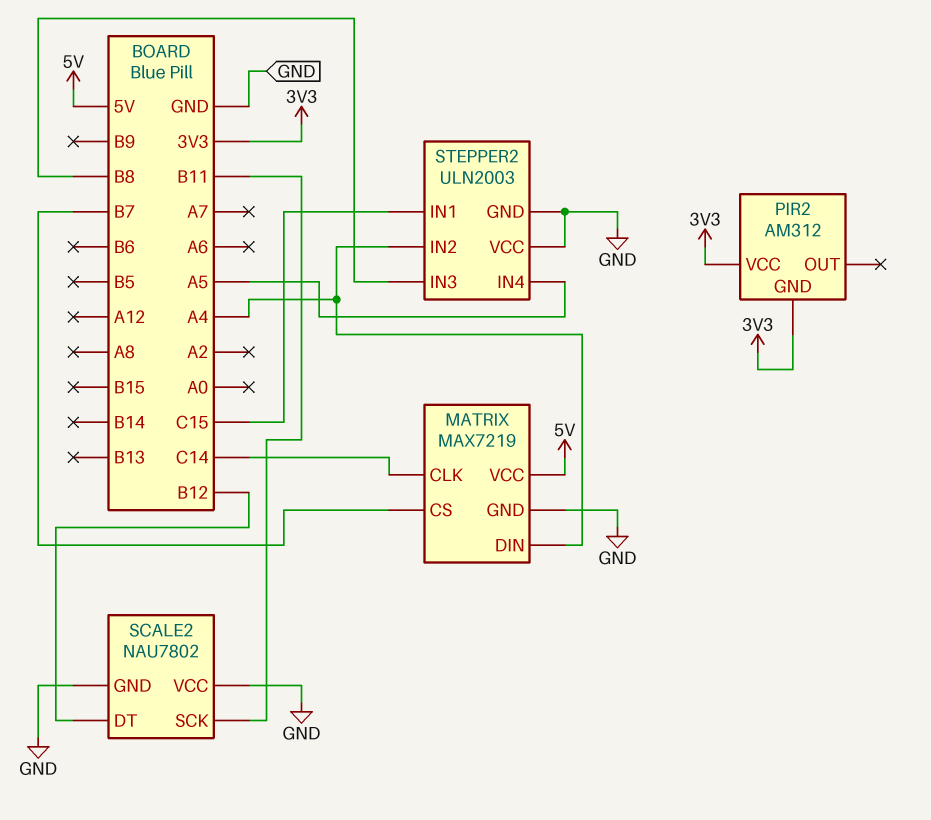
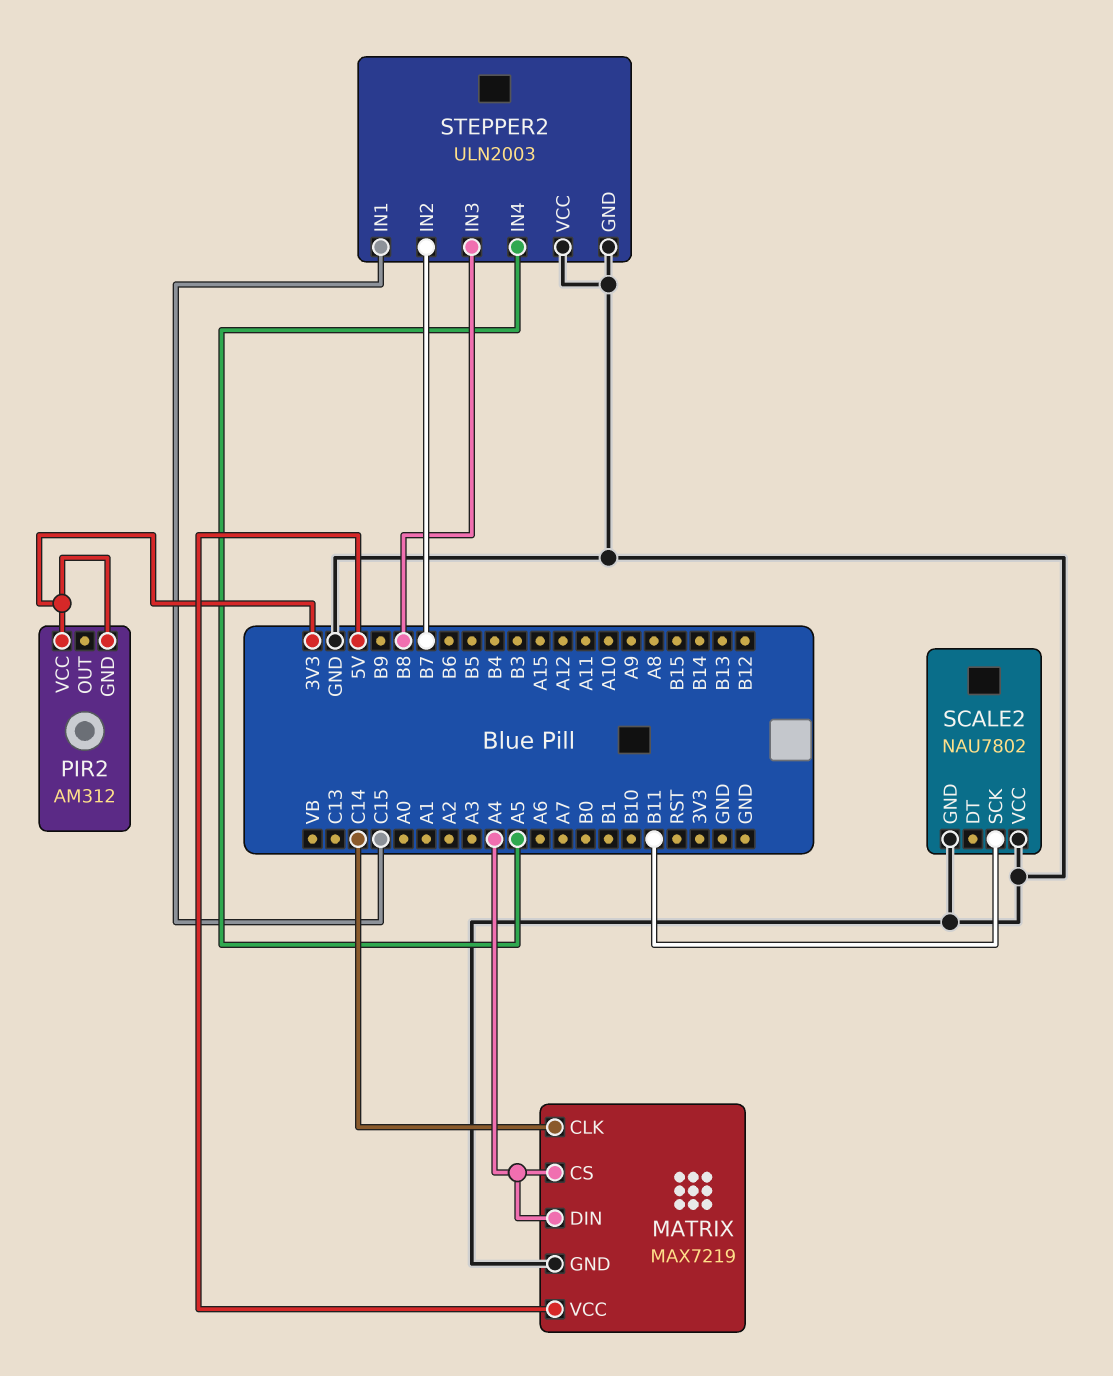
MATRIX pin CS: B7 -> A4
SCALE2 pin DT: B12 -> none
STEPPER2 pin IN2: A4 -> B7

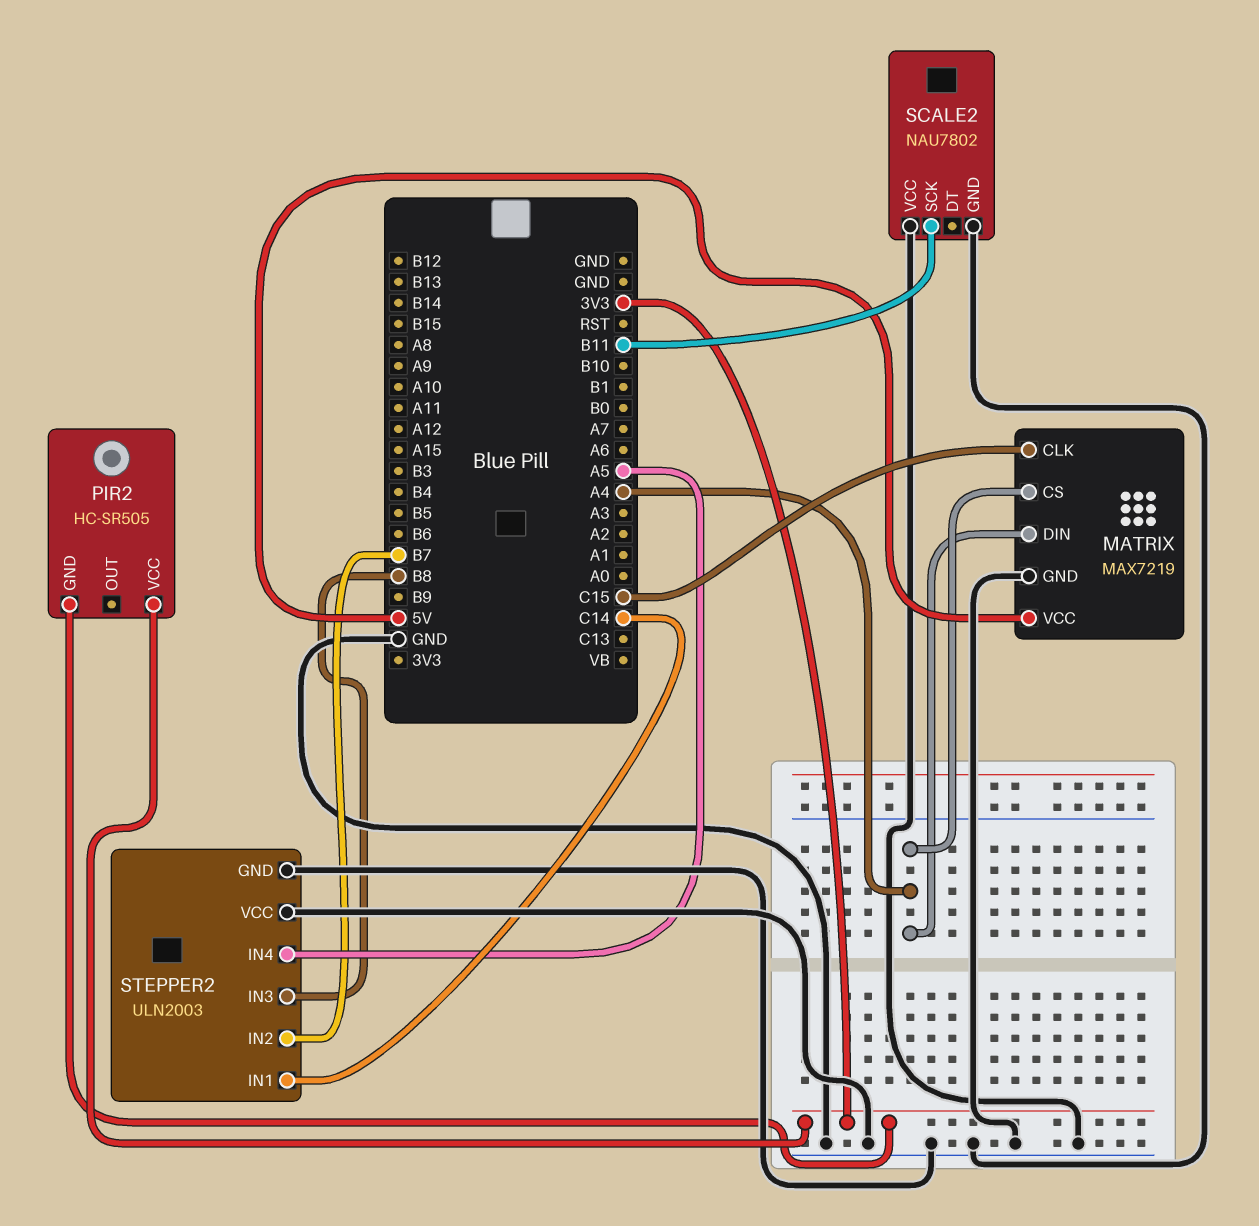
MATRIX pin CLK: C14 -> C15
PIR2: AM312 -> HC-SR505
STEPPER2 pin IN1: C15 -> C14

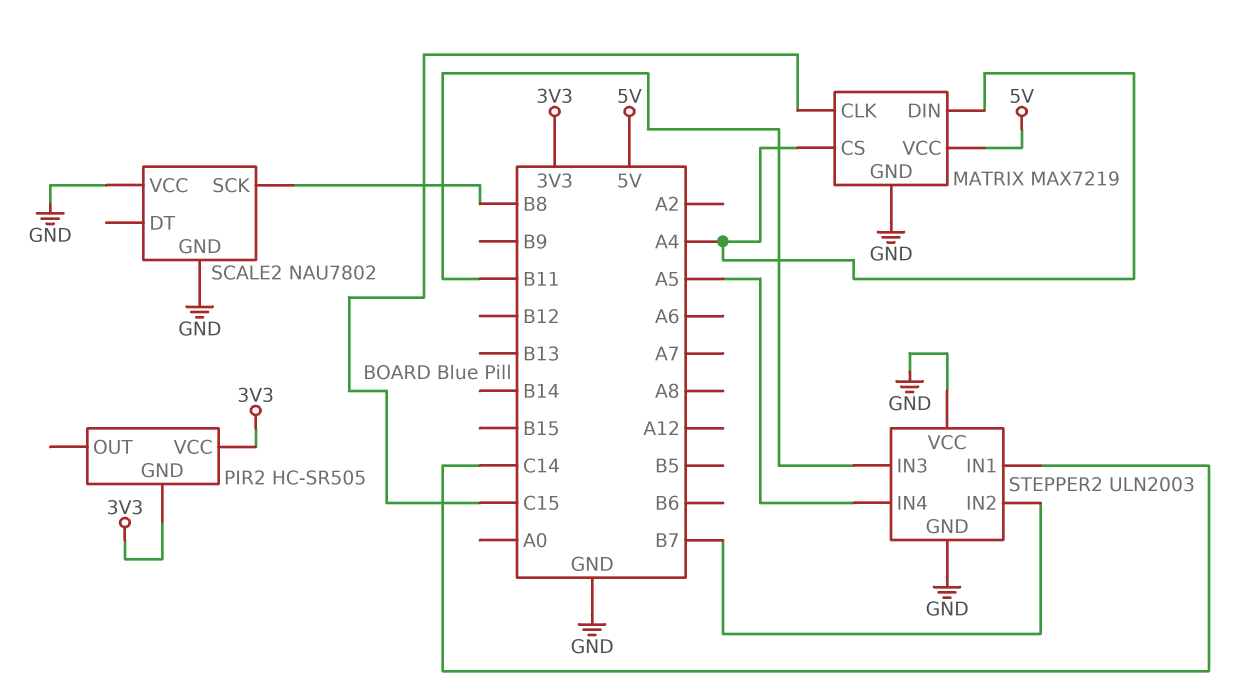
SCALE2 pin SCK: B11 -> B8
STEPPER2 pin IN3: B8 -> B11

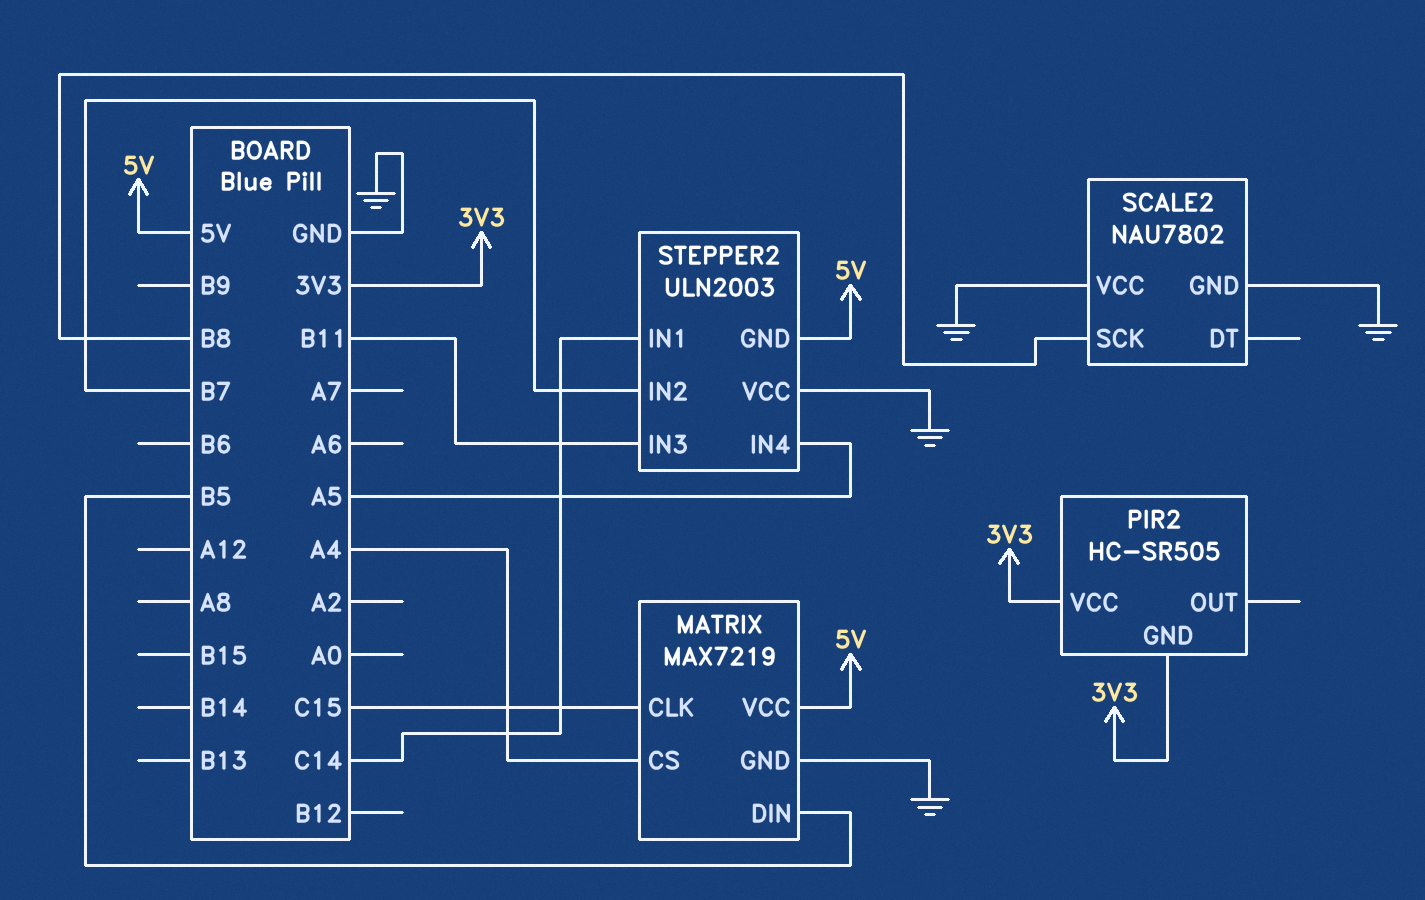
MATRIX pin DIN: A4 -> B5
STEPPER2 pin GND: GND -> 5V

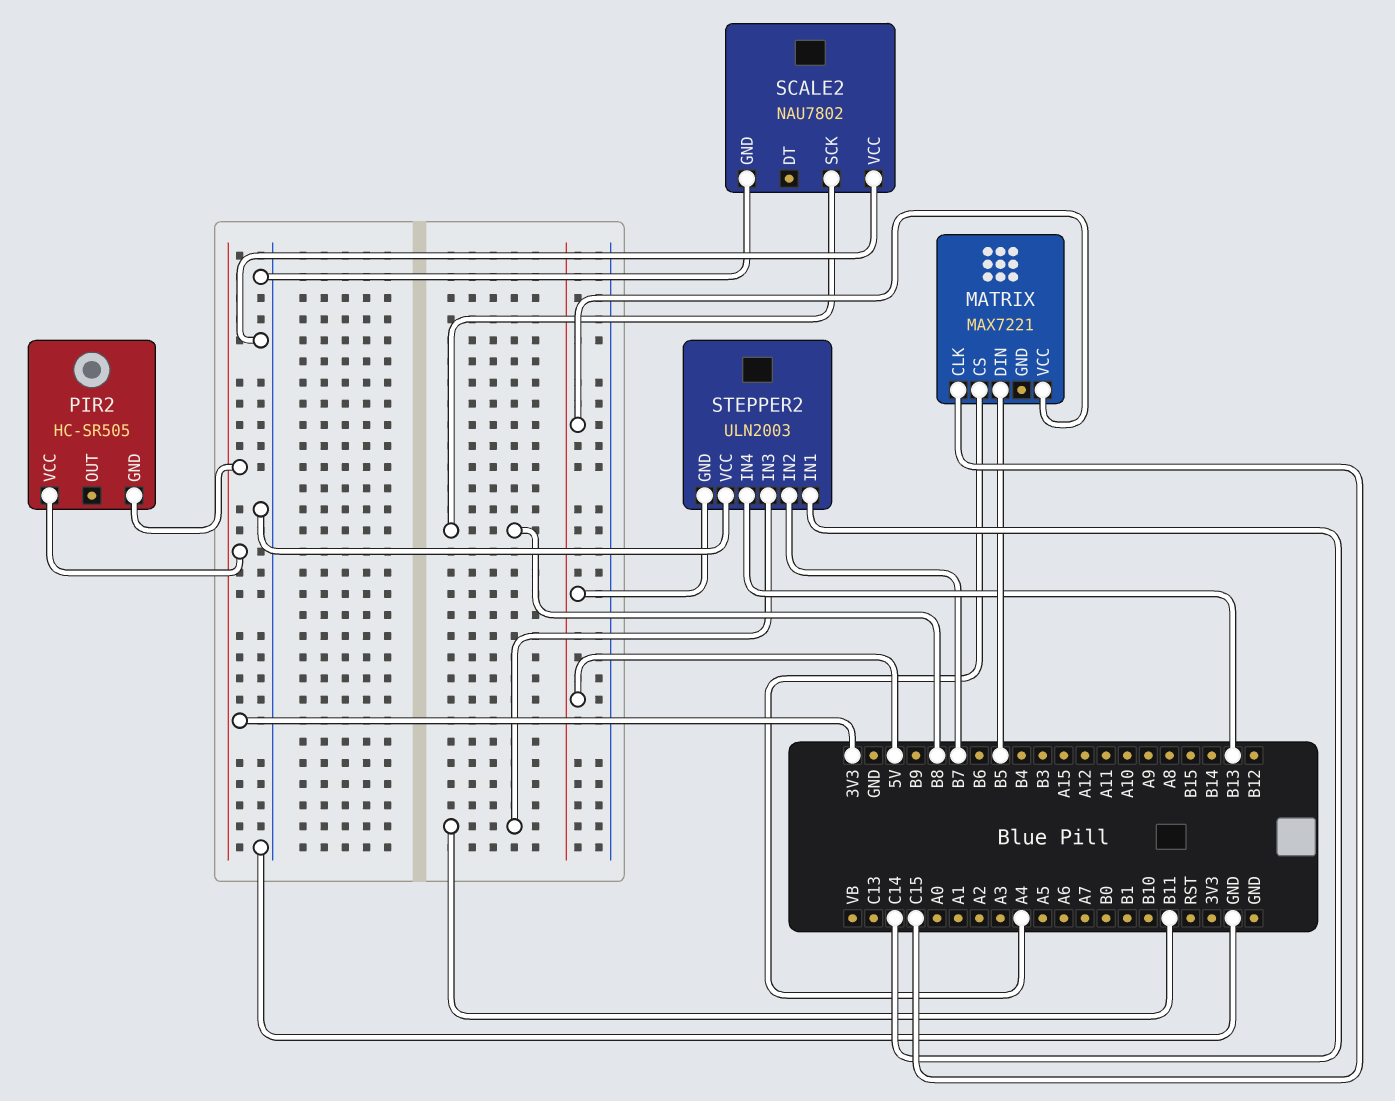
MATRIX: MAX7219 -> MAX7221
MATRIX pin GND: GND -> none
STEPPER2 pin IN4: A5 -> B13

